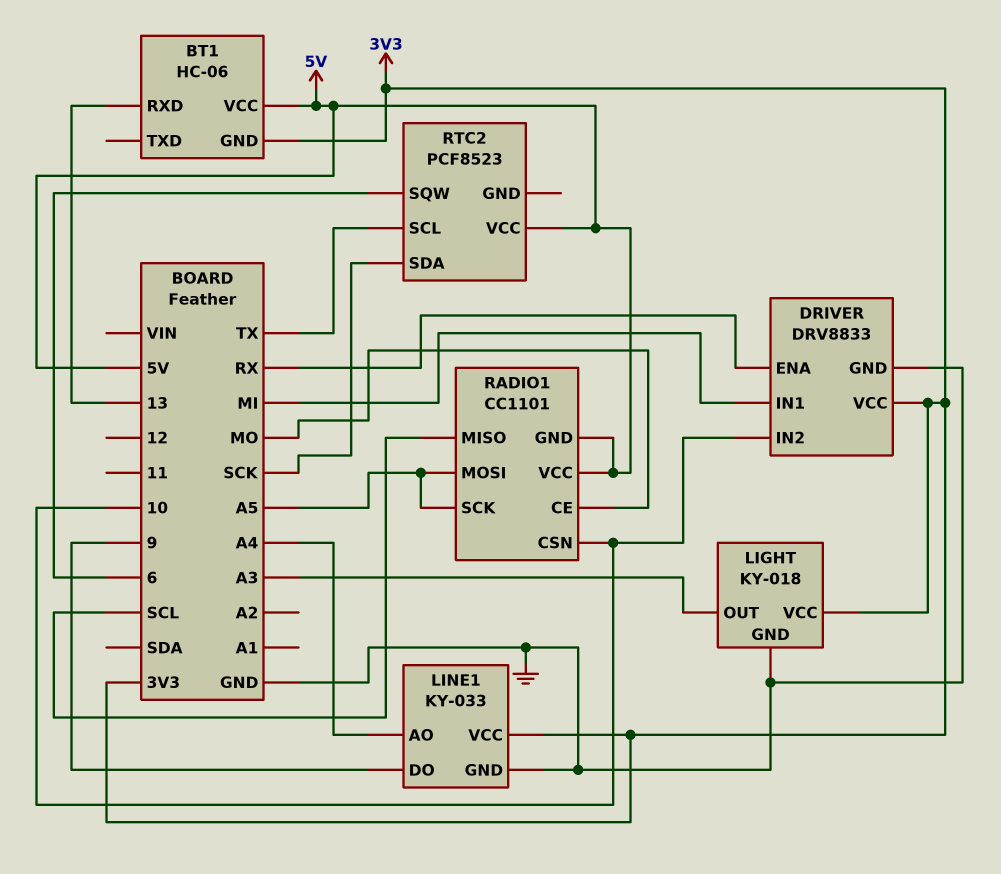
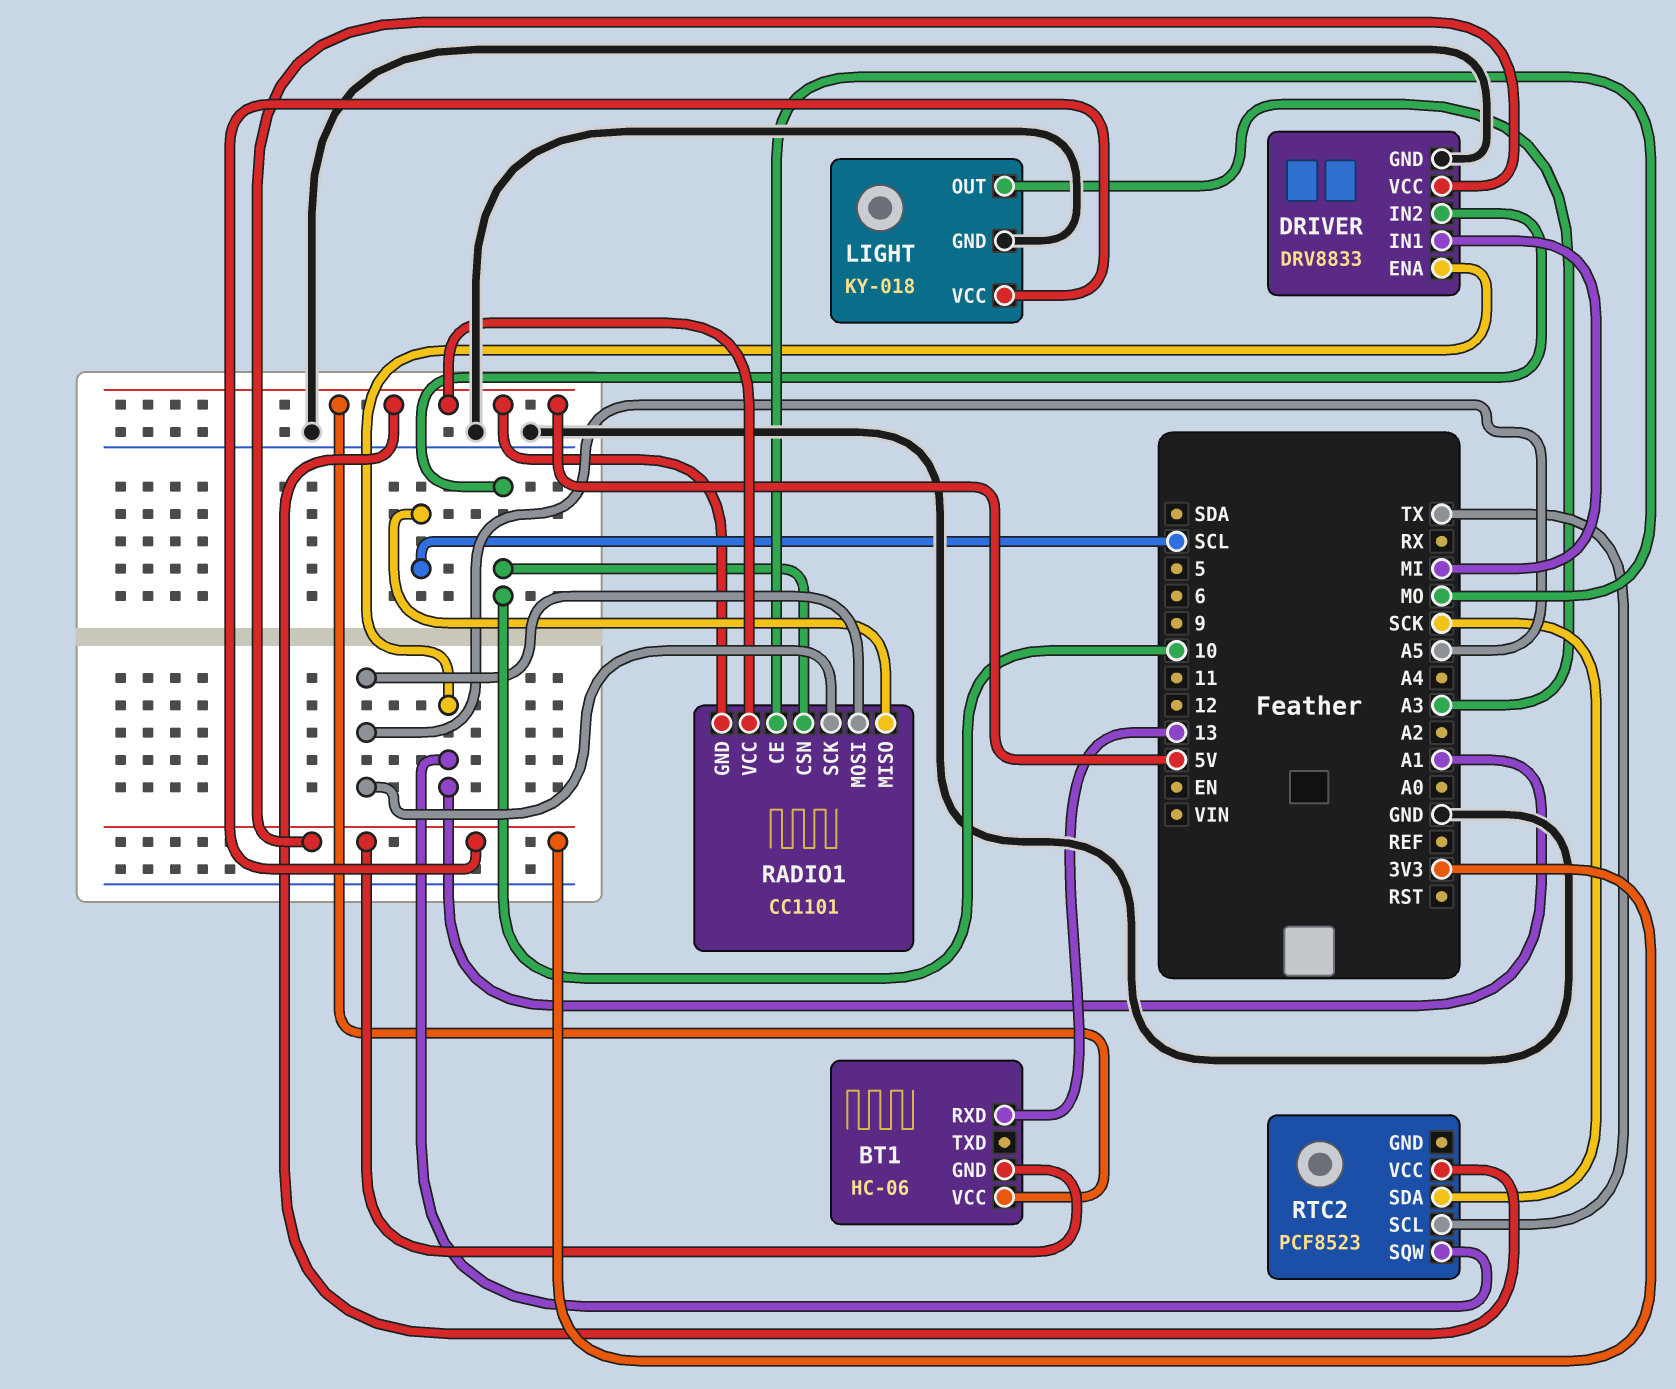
DRIVER pin ENA: RX -> A1
LINE1: KY-033 -> none
LINE1 pin AO: A4 -> none
LINE1 pin DO: 9 -> none
LINE1 pin GND: GND -> none
LINE1 pin VCC: 3V3 -> none
RTC2 pin SQW: 6 -> A1

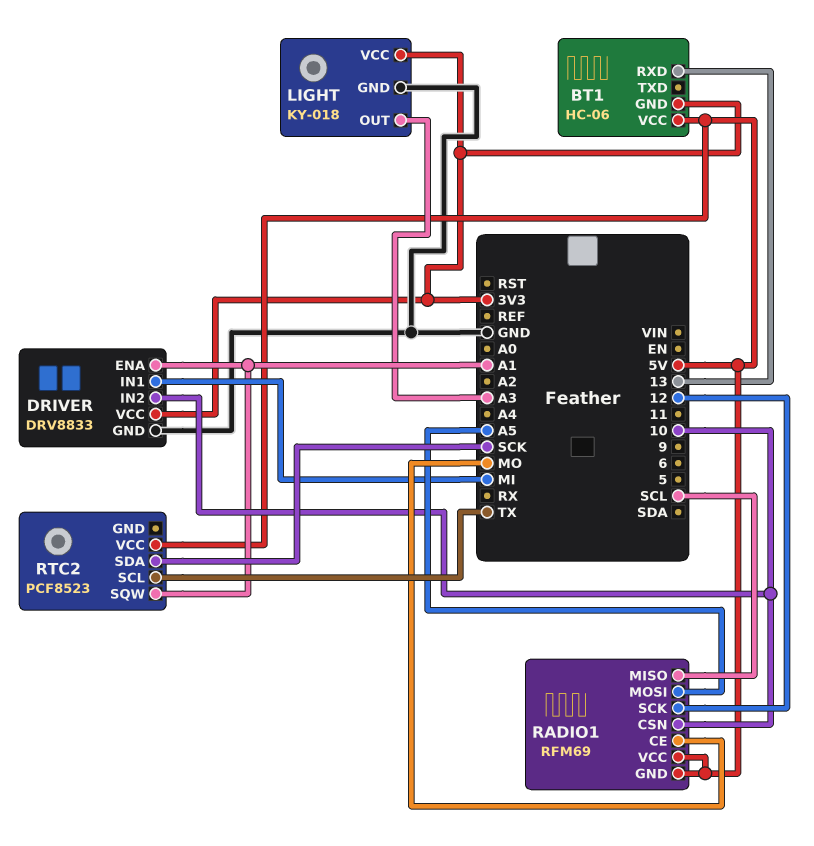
RADIO1: CC1101 -> RFM69
RADIO1 pin SCK: A5 -> 12

